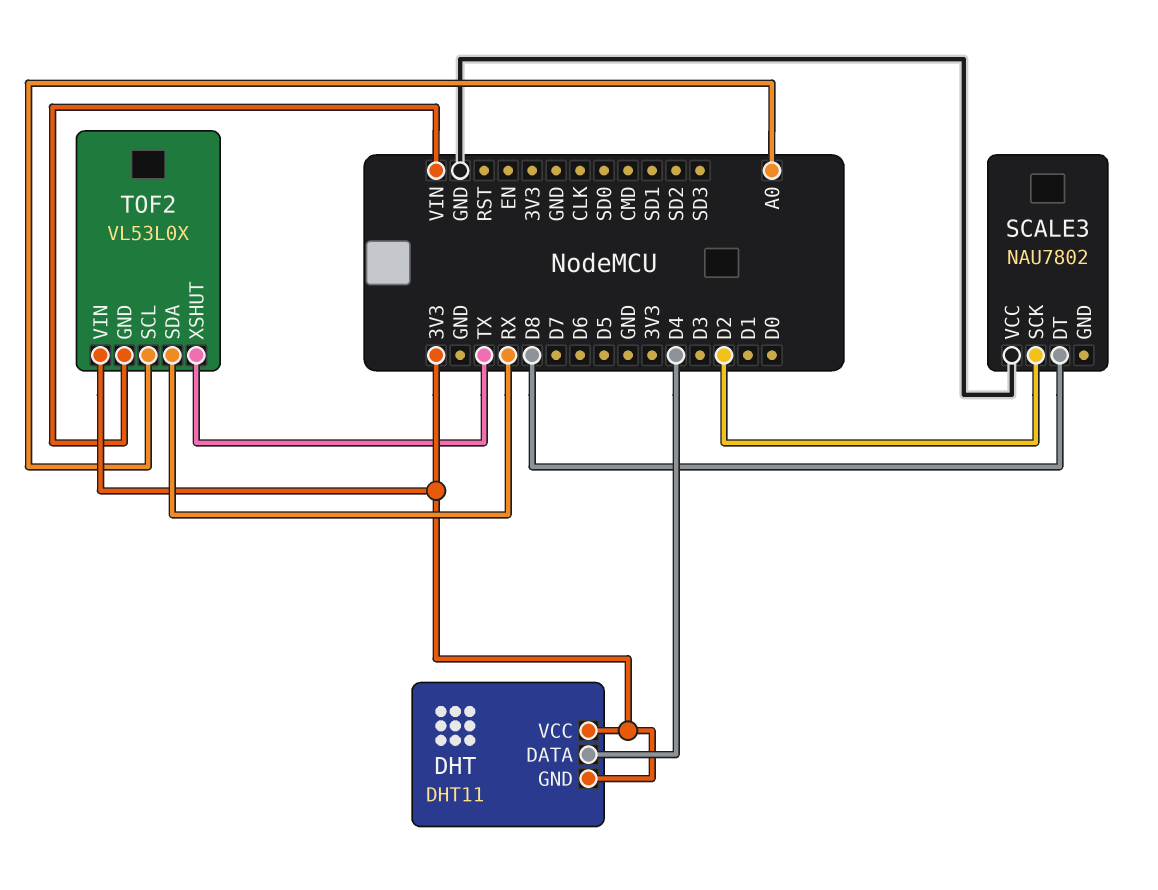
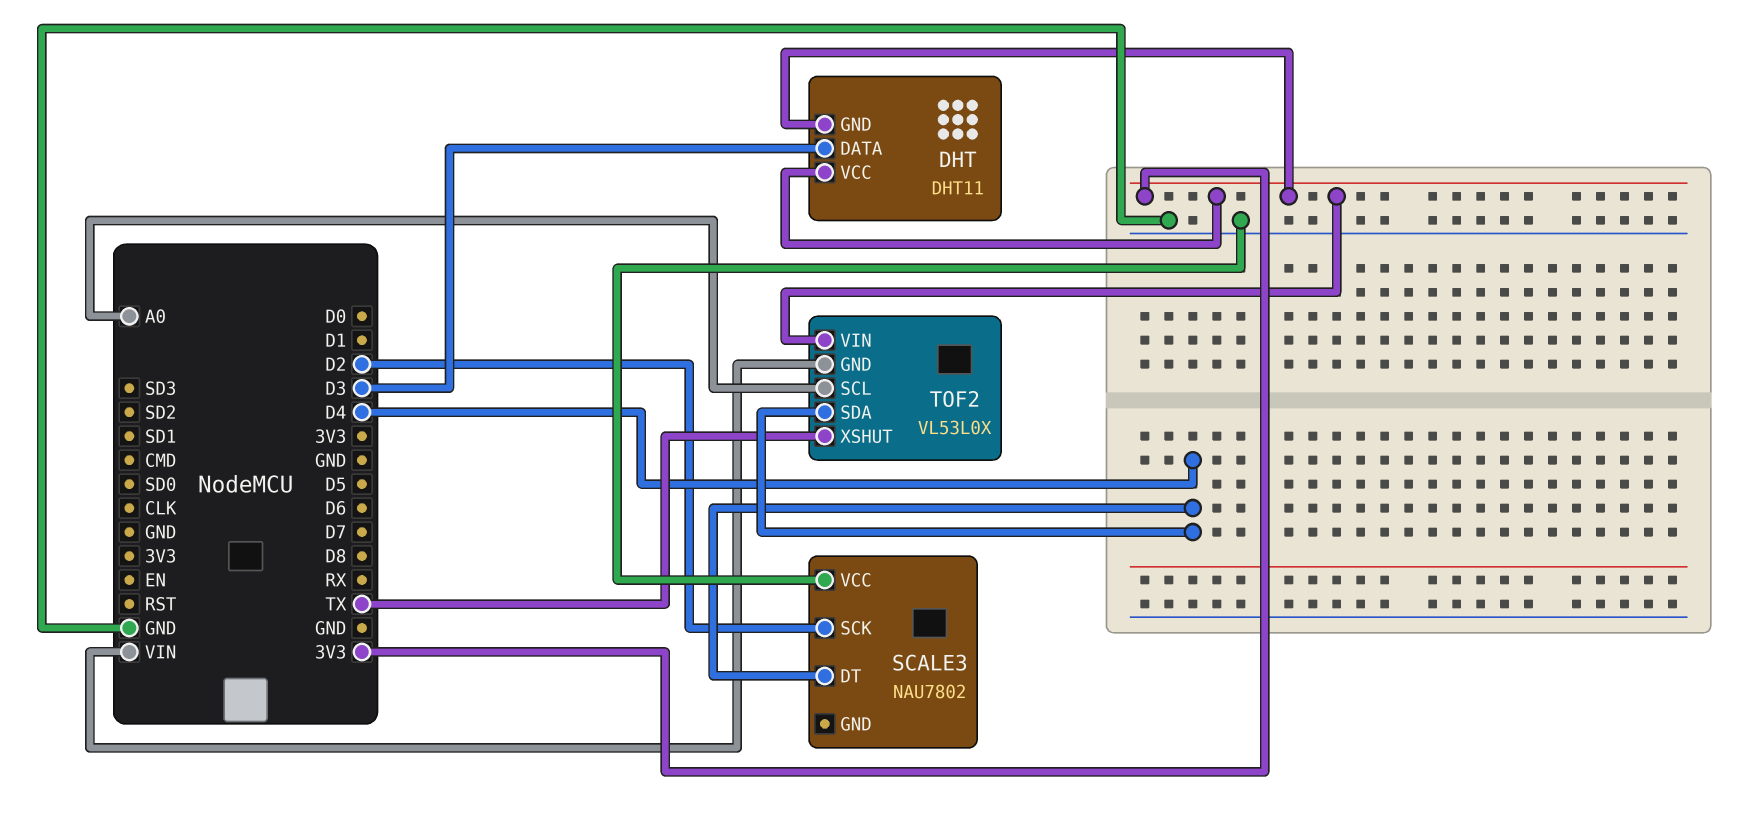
DHT pin DATA: D4 -> D3
SCALE3 pin DT: D8 -> D4
TOF2 pin SDA: RX -> D4

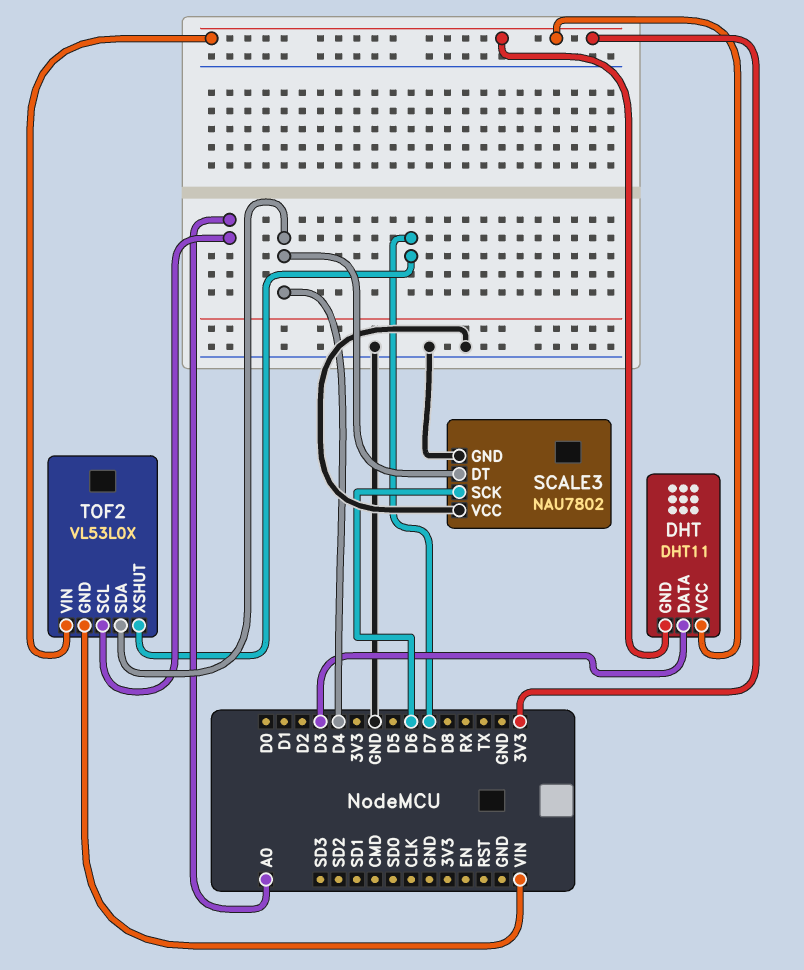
SCALE3 pin GND: none -> GND
SCALE3 pin SCK: D2 -> D6
TOF2 pin XSHUT: TX -> D7

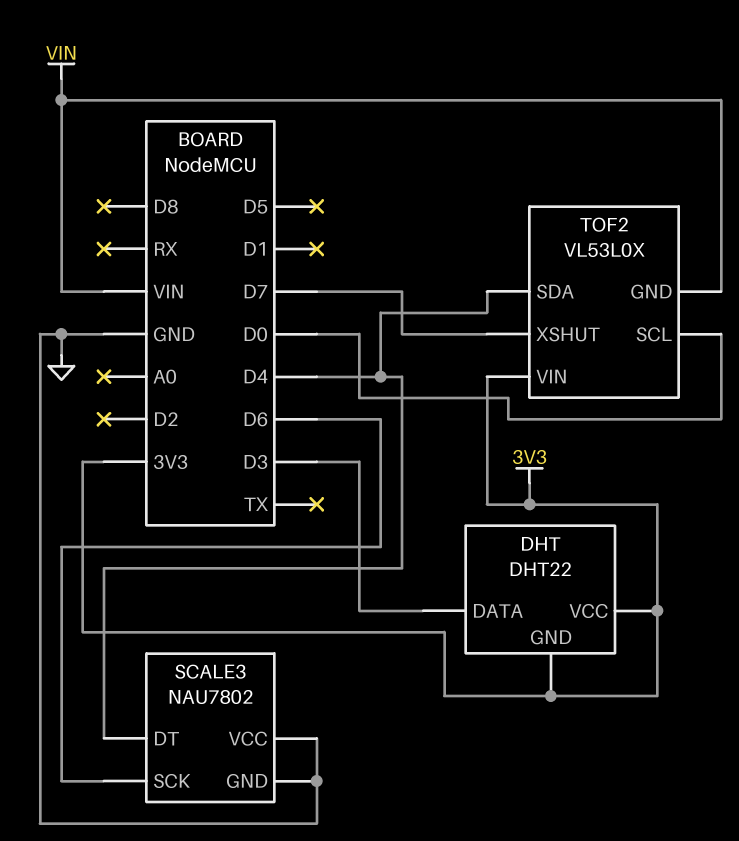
DHT: DHT11 -> DHT22
TOF2 pin SCL: A0 -> D0

